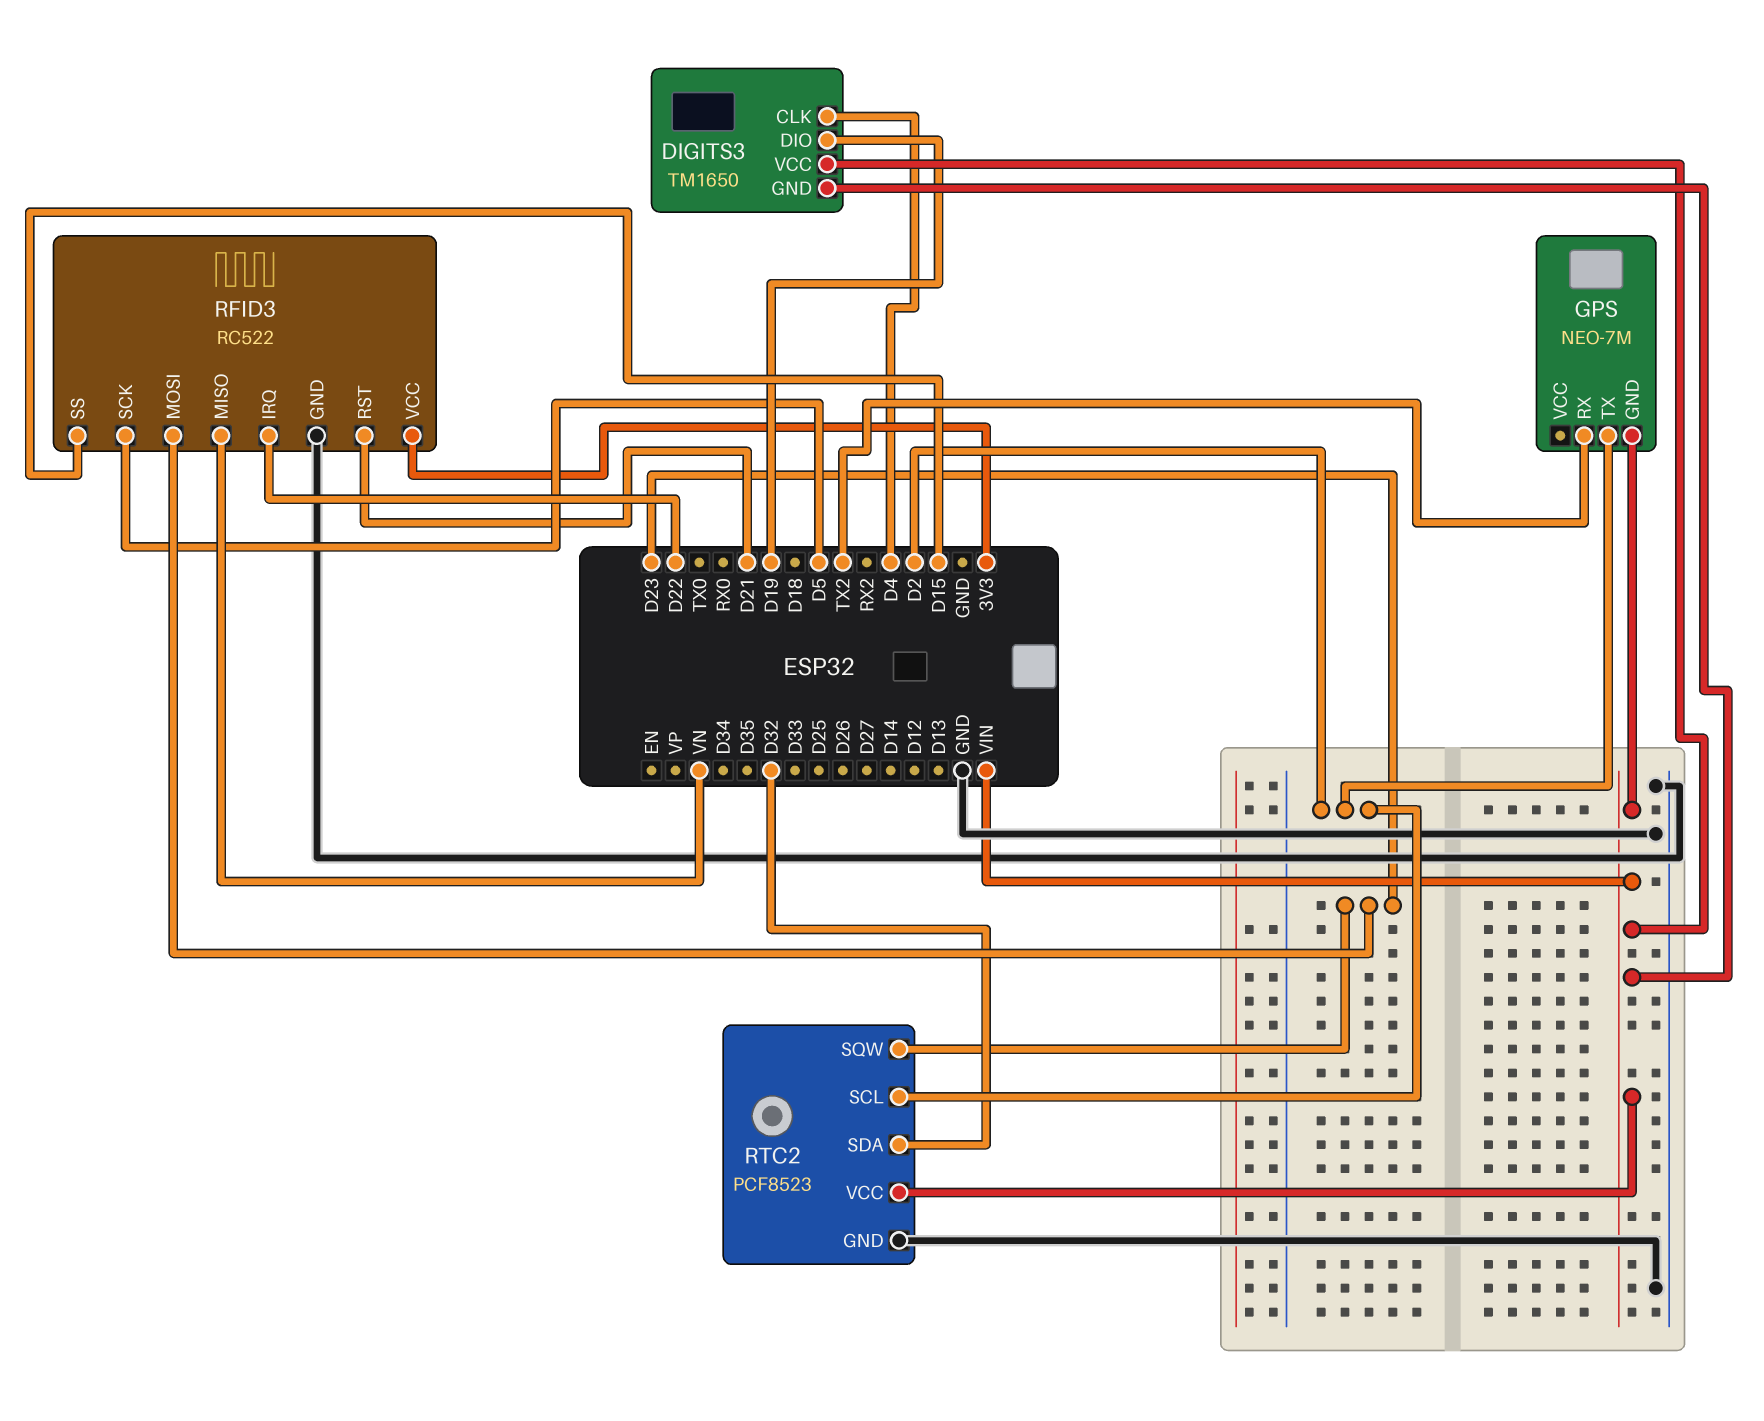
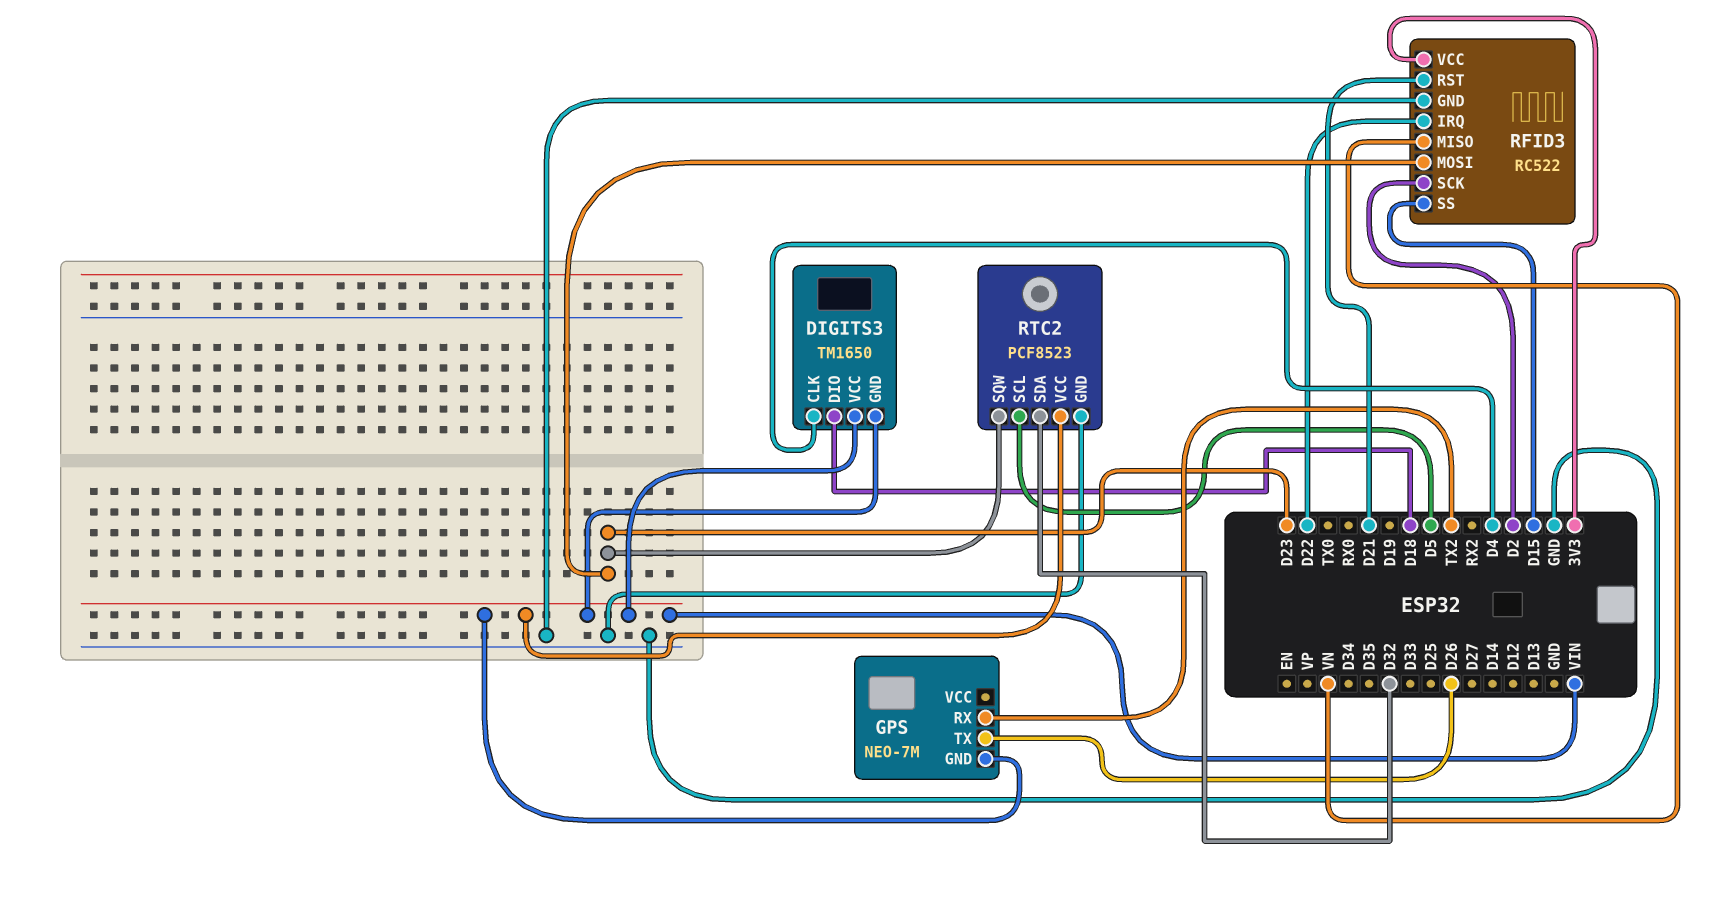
DIGITS3 pin DIO: D19 -> D18
GPS pin TX: D2 -> D26
RFID3 pin SCK: D5 -> D2
RTC2 pin SCL: D2 -> D5

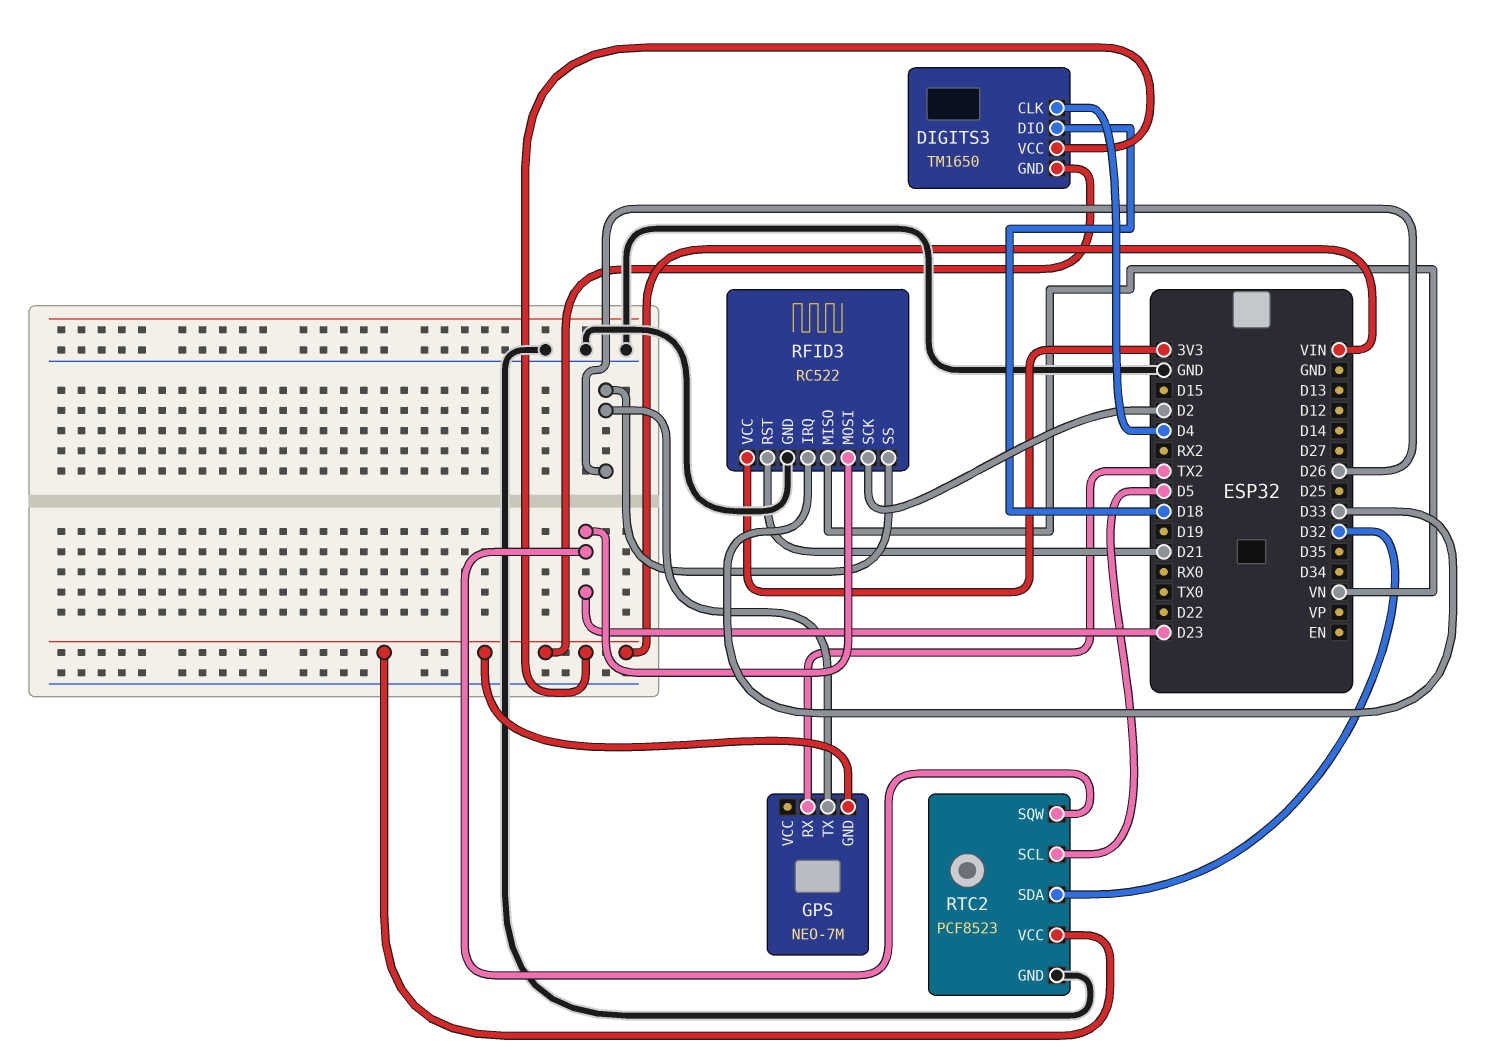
RFID3 pin IRQ: D22 -> D33
RFID3 pin SS: D15 -> D26

